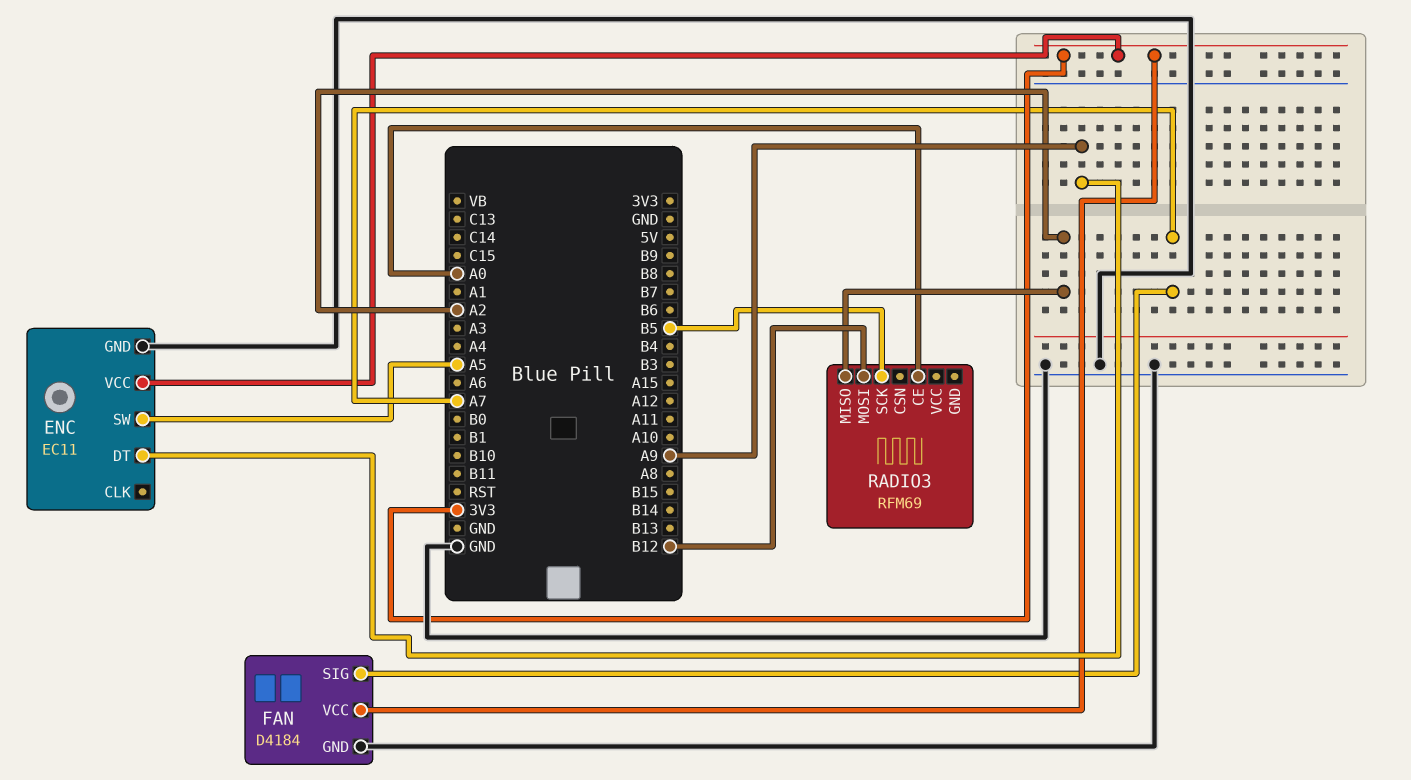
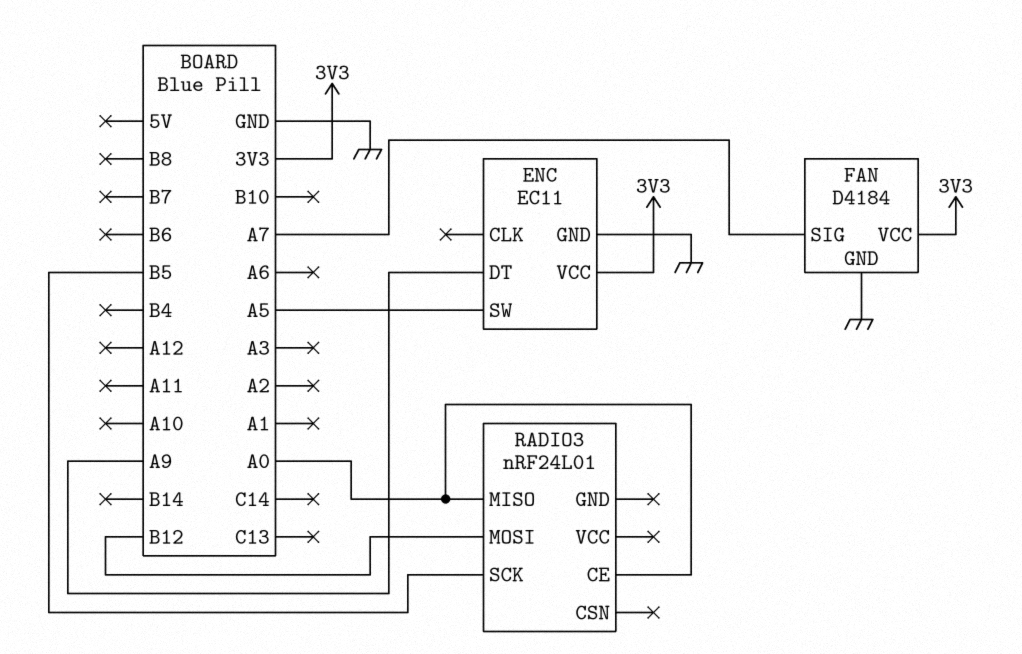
RADIO3: RFM69 -> nRF24L01
RADIO3 pin MISO: A2 -> A0

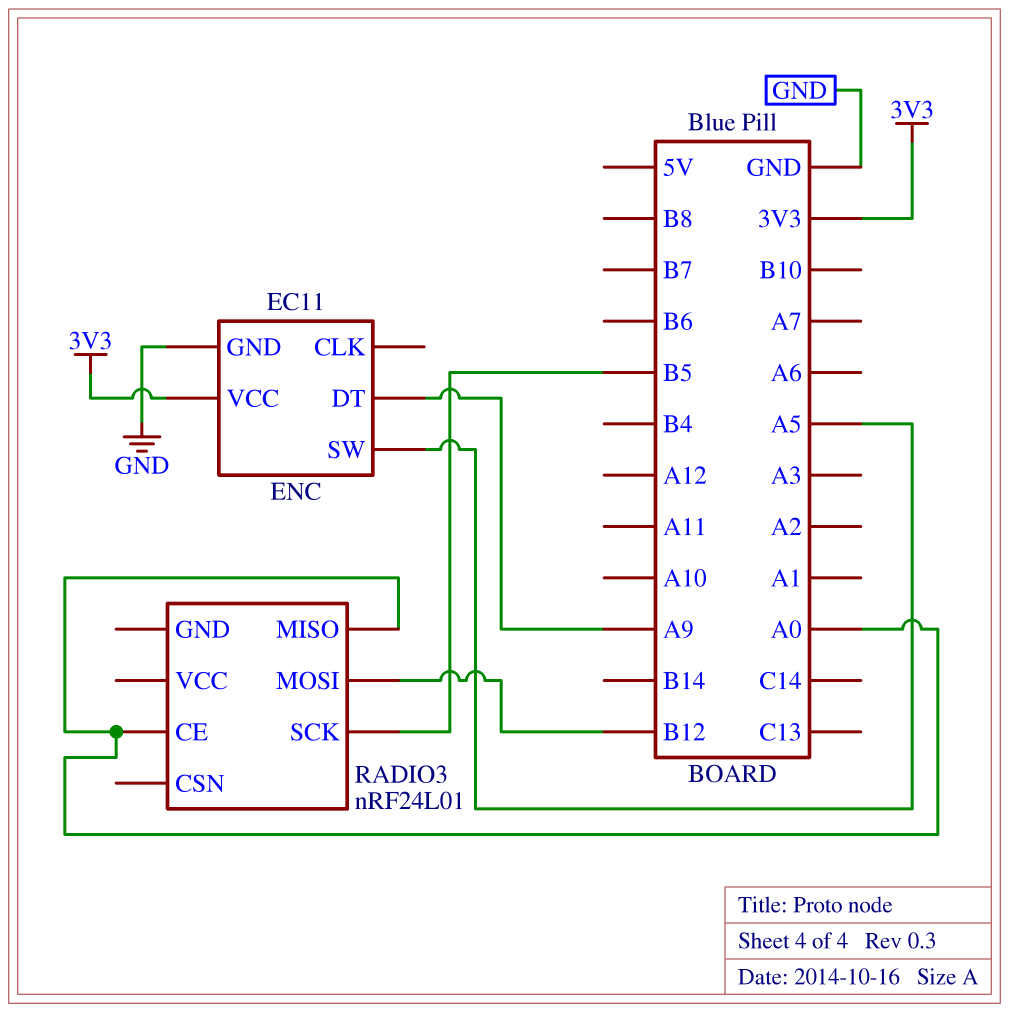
FAN: D4184 -> none
FAN pin GND: GND -> none
FAN pin SIG: A7 -> none
FAN pin VCC: 3V3 -> none

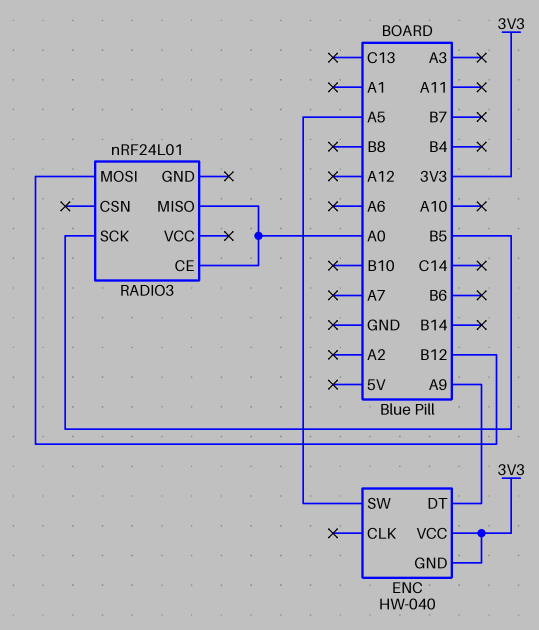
ENC: EC11 -> HW-040
ENC pin GND: GND -> 3V3

